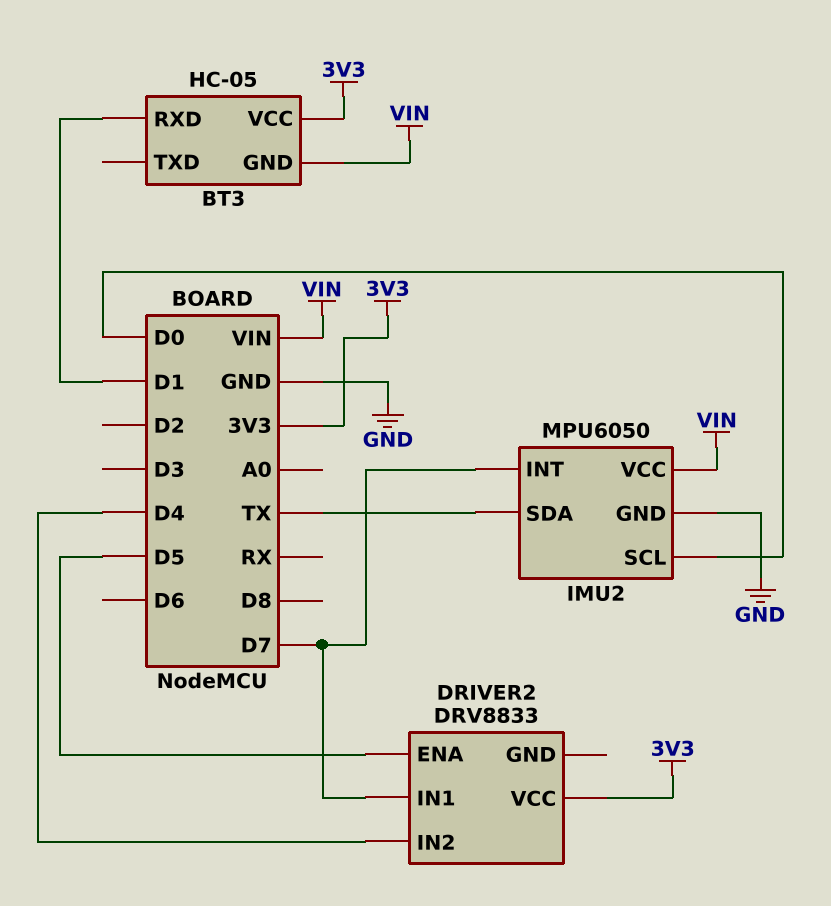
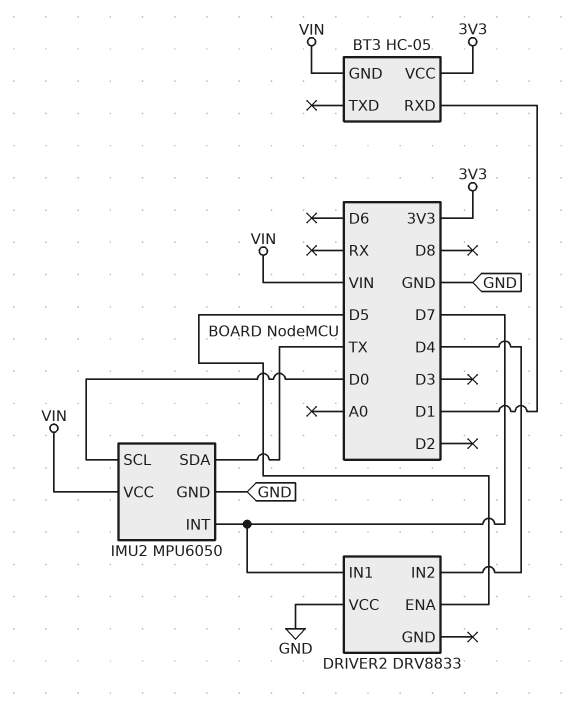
DRIVER2 pin VCC: 3V3 -> GND

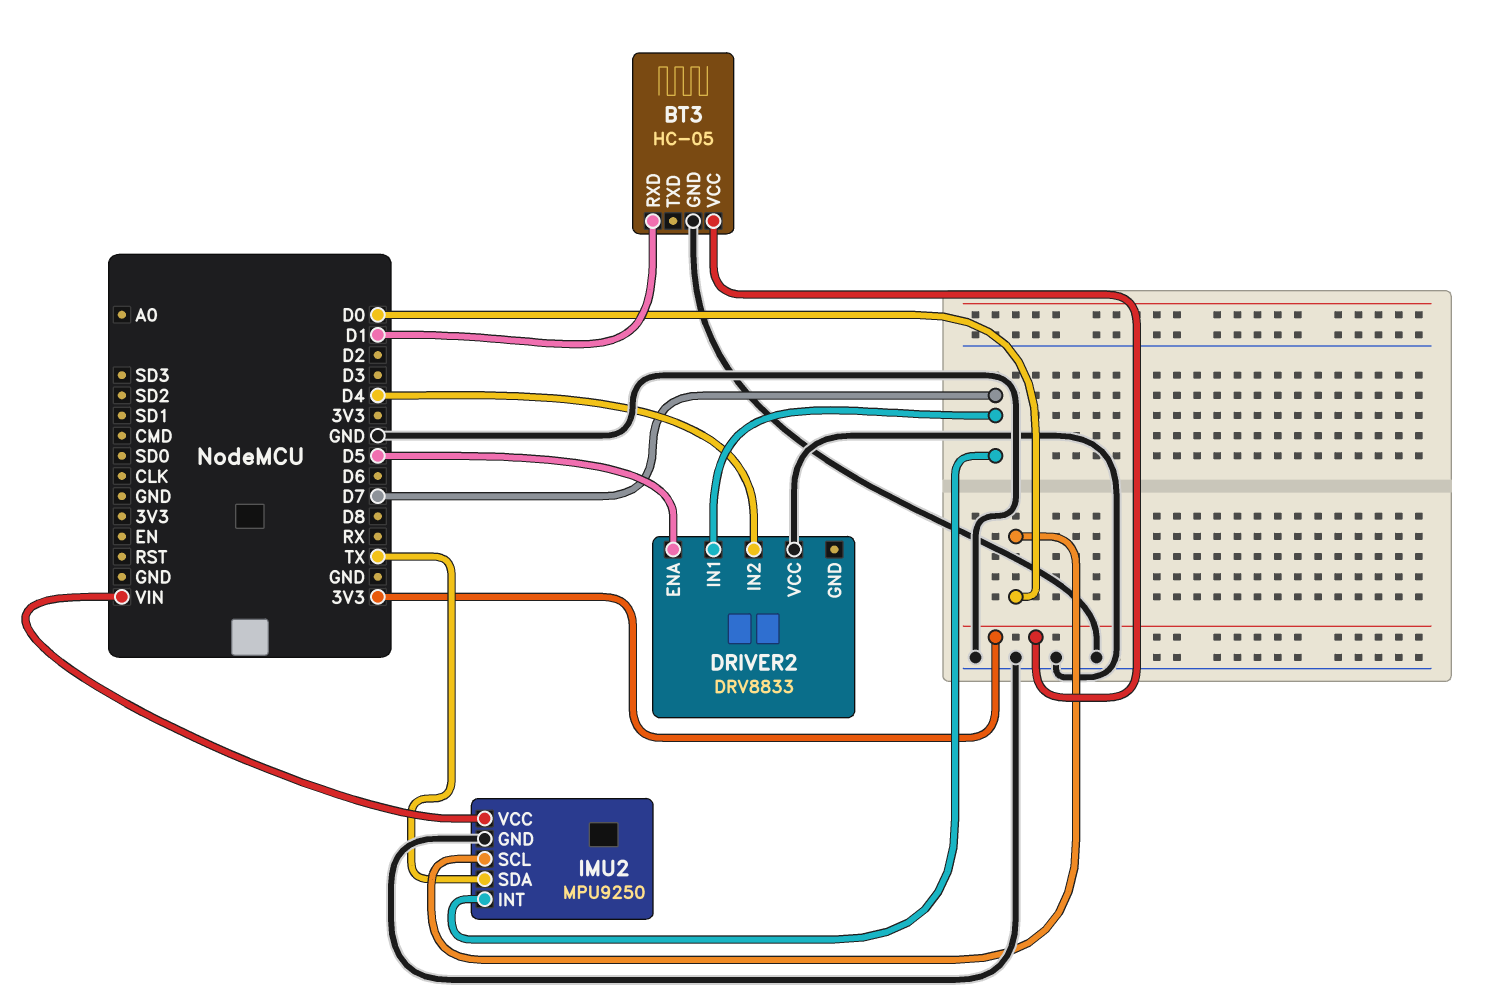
BT3 pin GND: VIN -> GND
IMU2: MPU6050 -> MPU9250

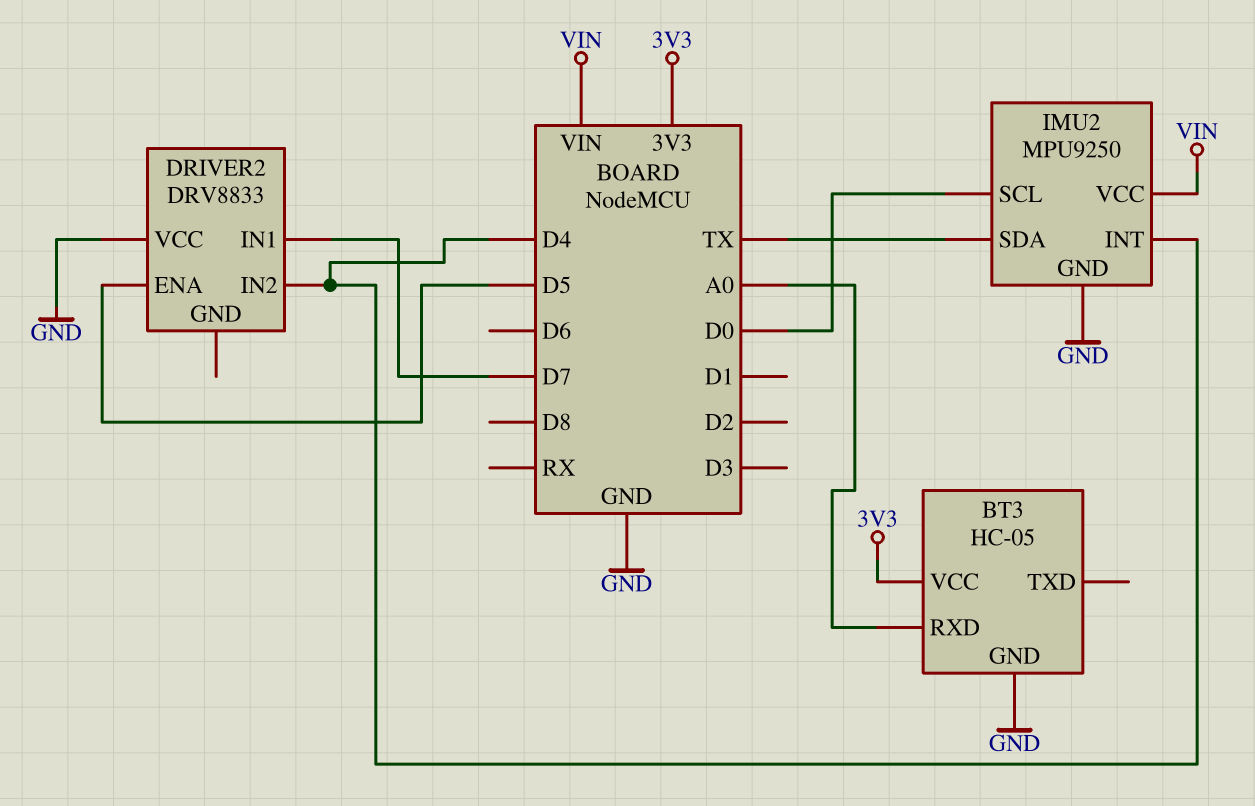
BT3 pin RXD: D1 -> A0
IMU2 pin INT: D7 -> D4

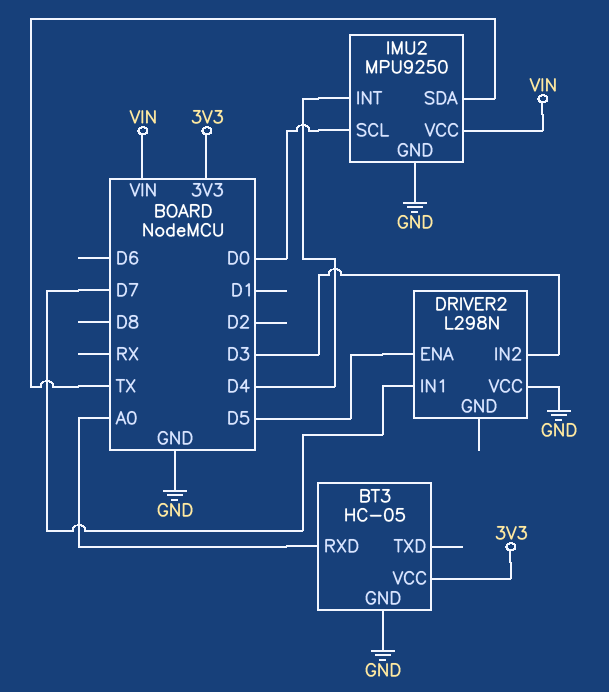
DRIVER2: DRV8833 -> L298N
DRIVER2 pin IN2: D4 -> D3

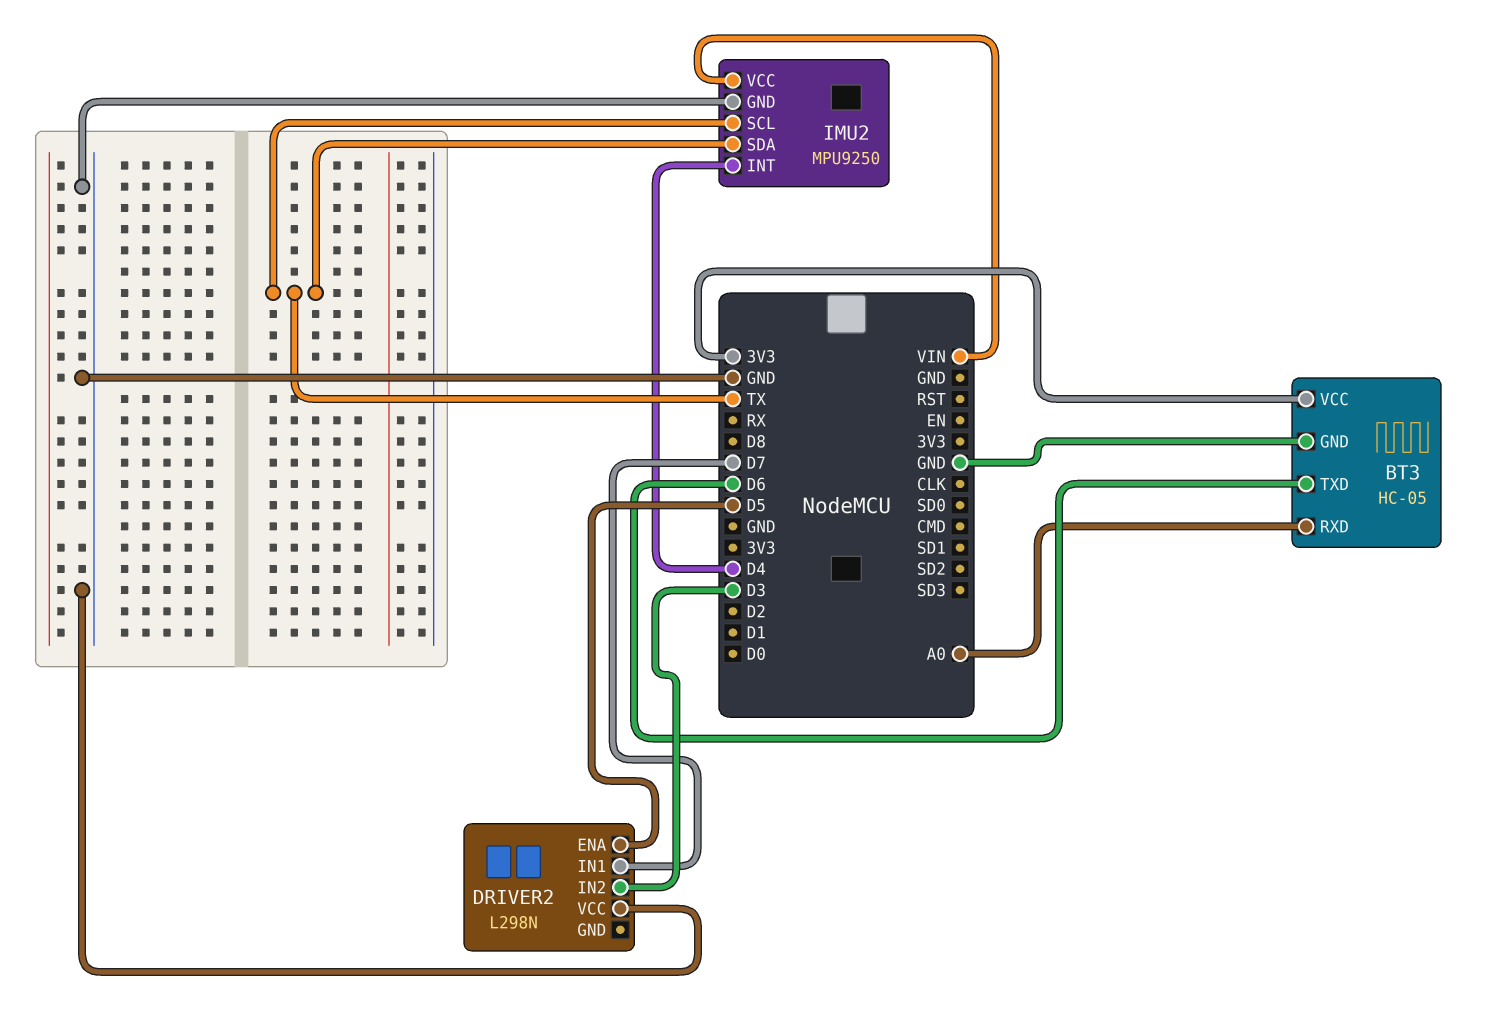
BT3 pin TXD: none -> D6
IMU2 pin SCL: D0 -> TX

